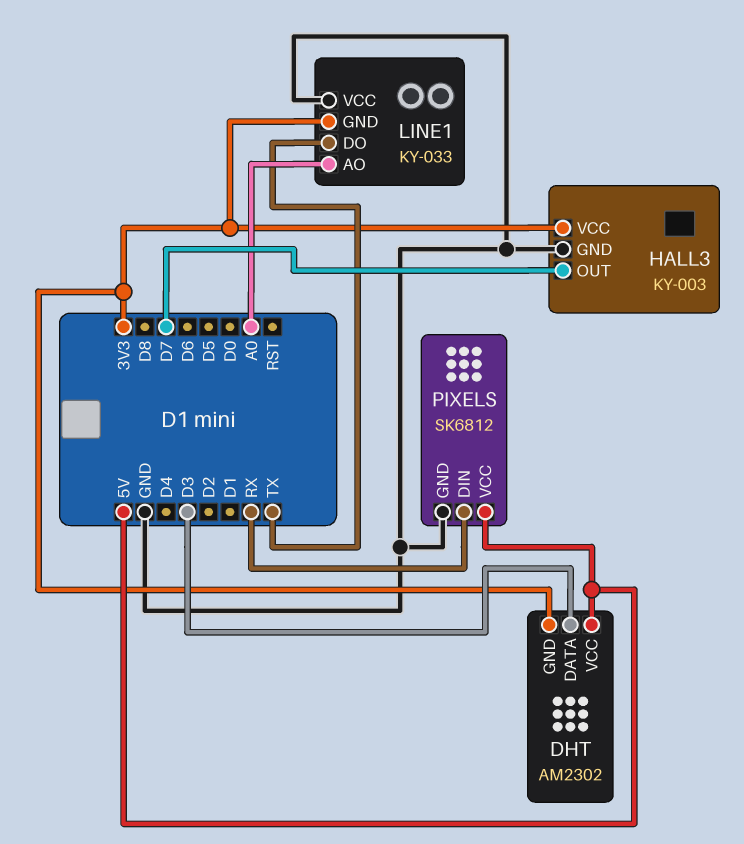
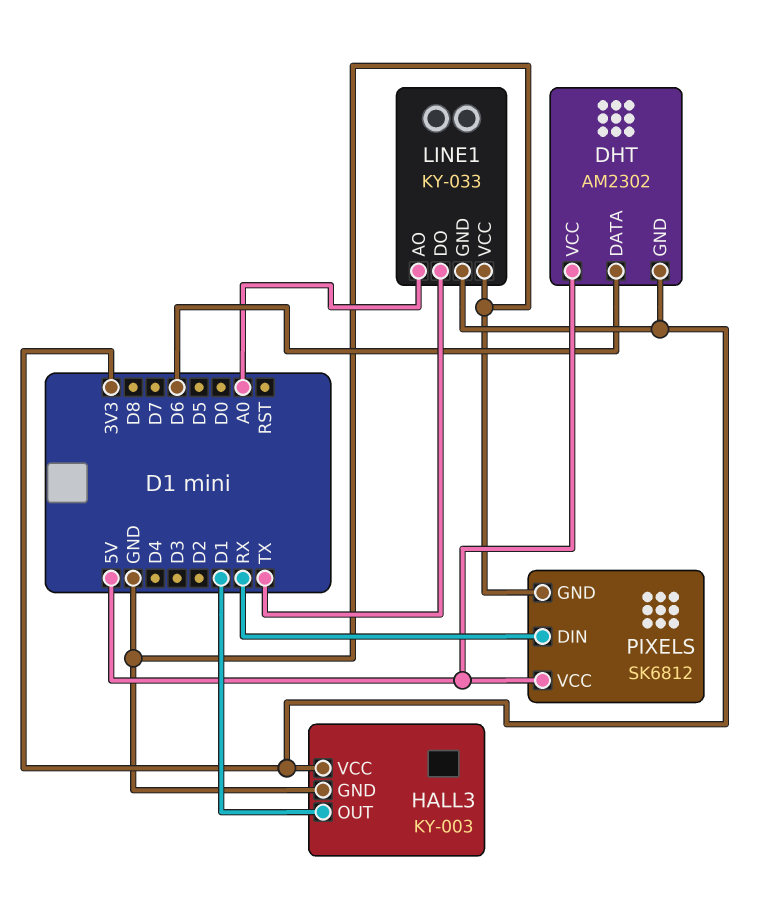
DHT pin DATA: D3 -> D6
HALL3 pin OUT: D7 -> D1

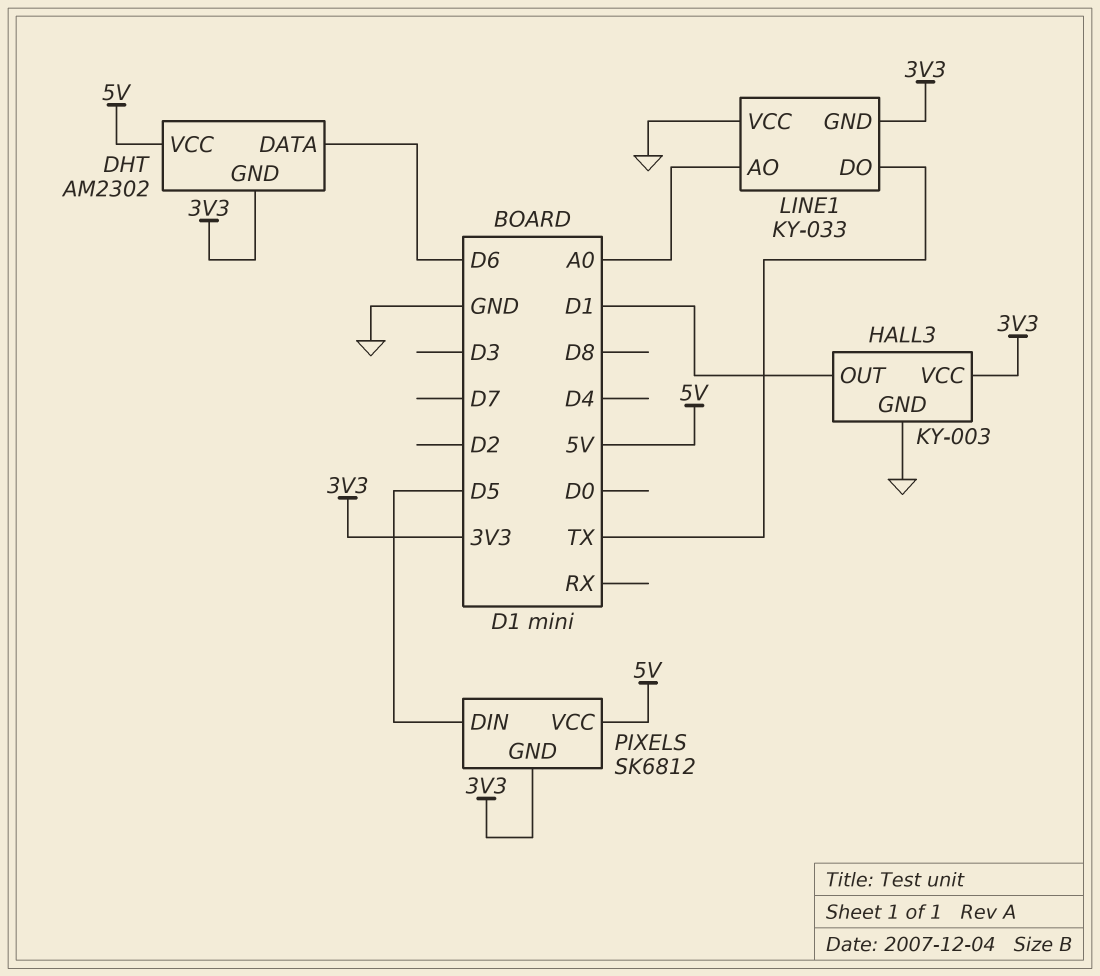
PIXELS pin DIN: RX -> D5
PIXELS pin GND: GND -> 3V3

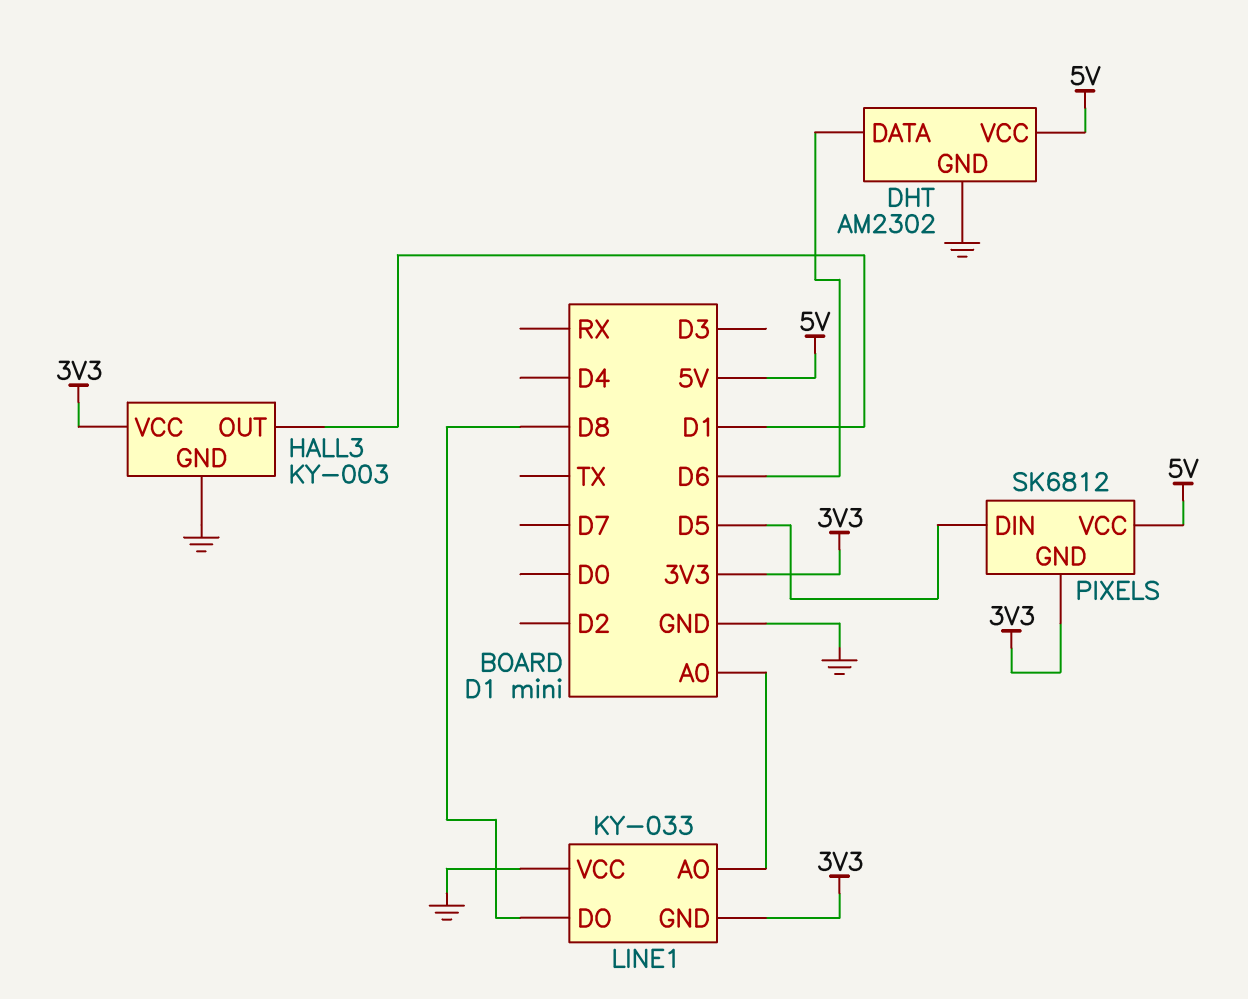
DHT pin GND: 3V3 -> GND
LINE1 pin DO: TX -> D8

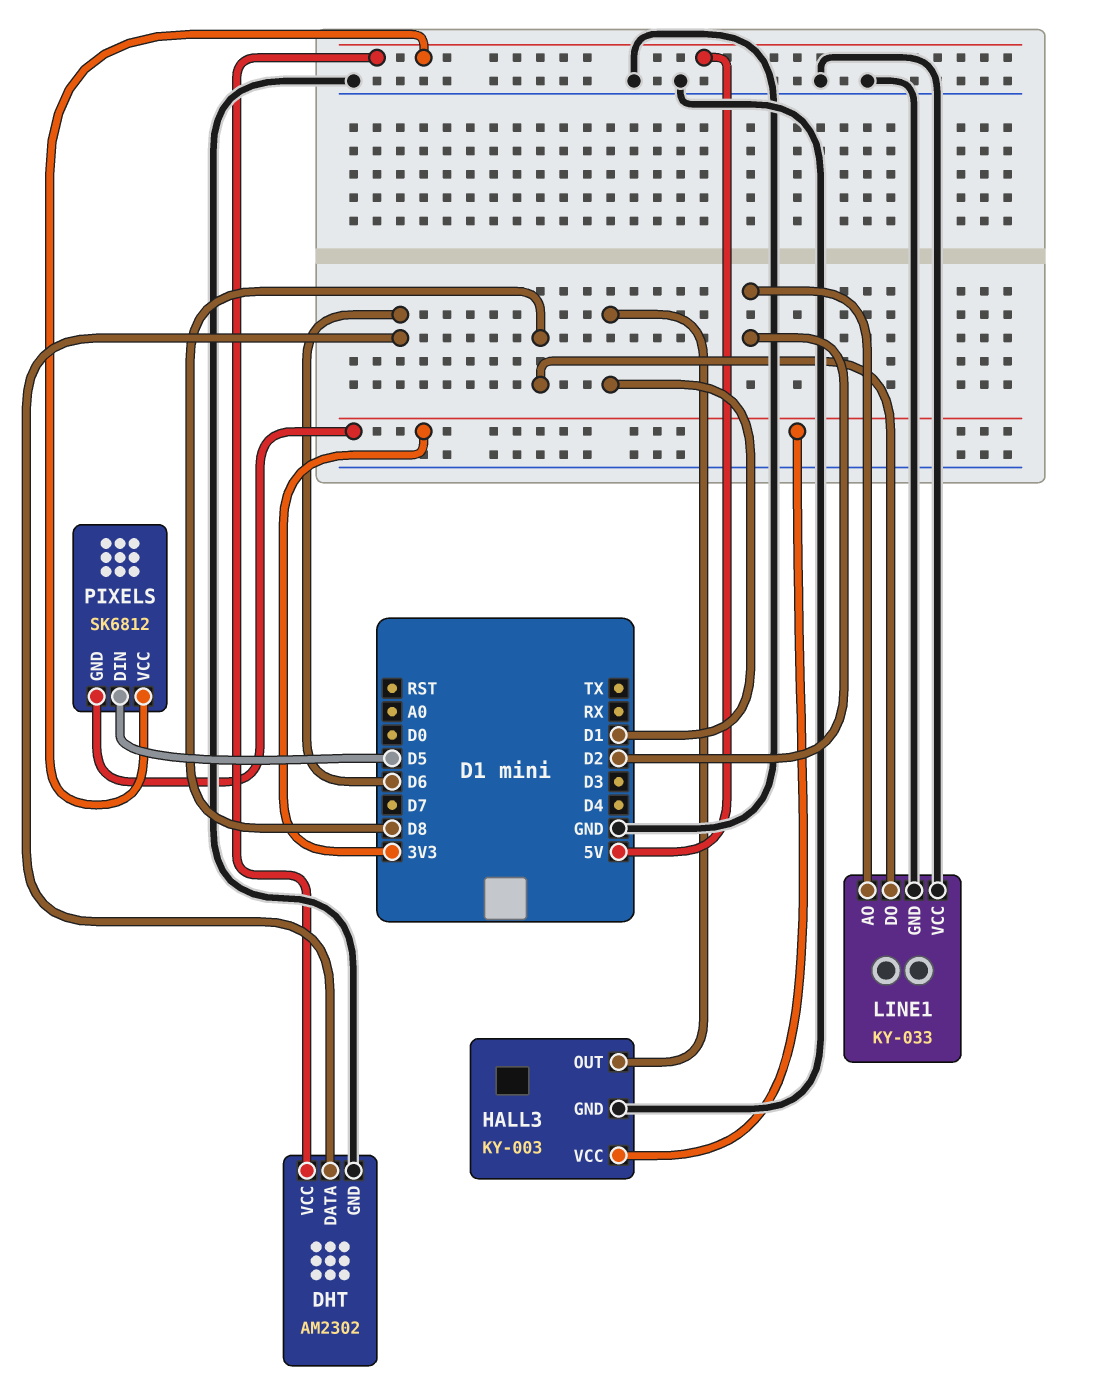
LINE1 pin AO: A0 -> D2
LINE1 pin GND: 3V3 -> GND

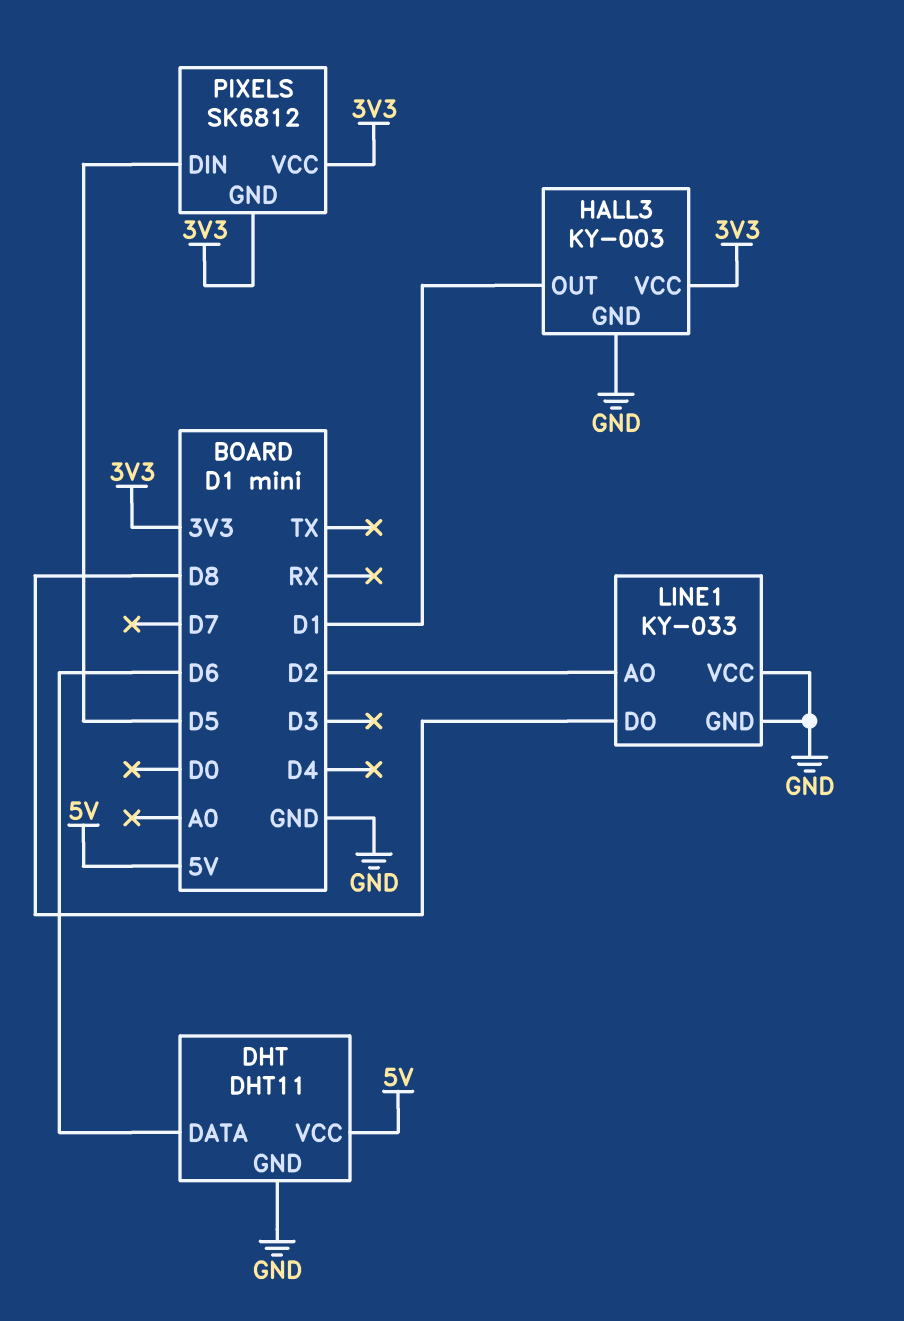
DHT: AM2302 -> DHT11
PIXELS pin VCC: 5V -> 3V3

